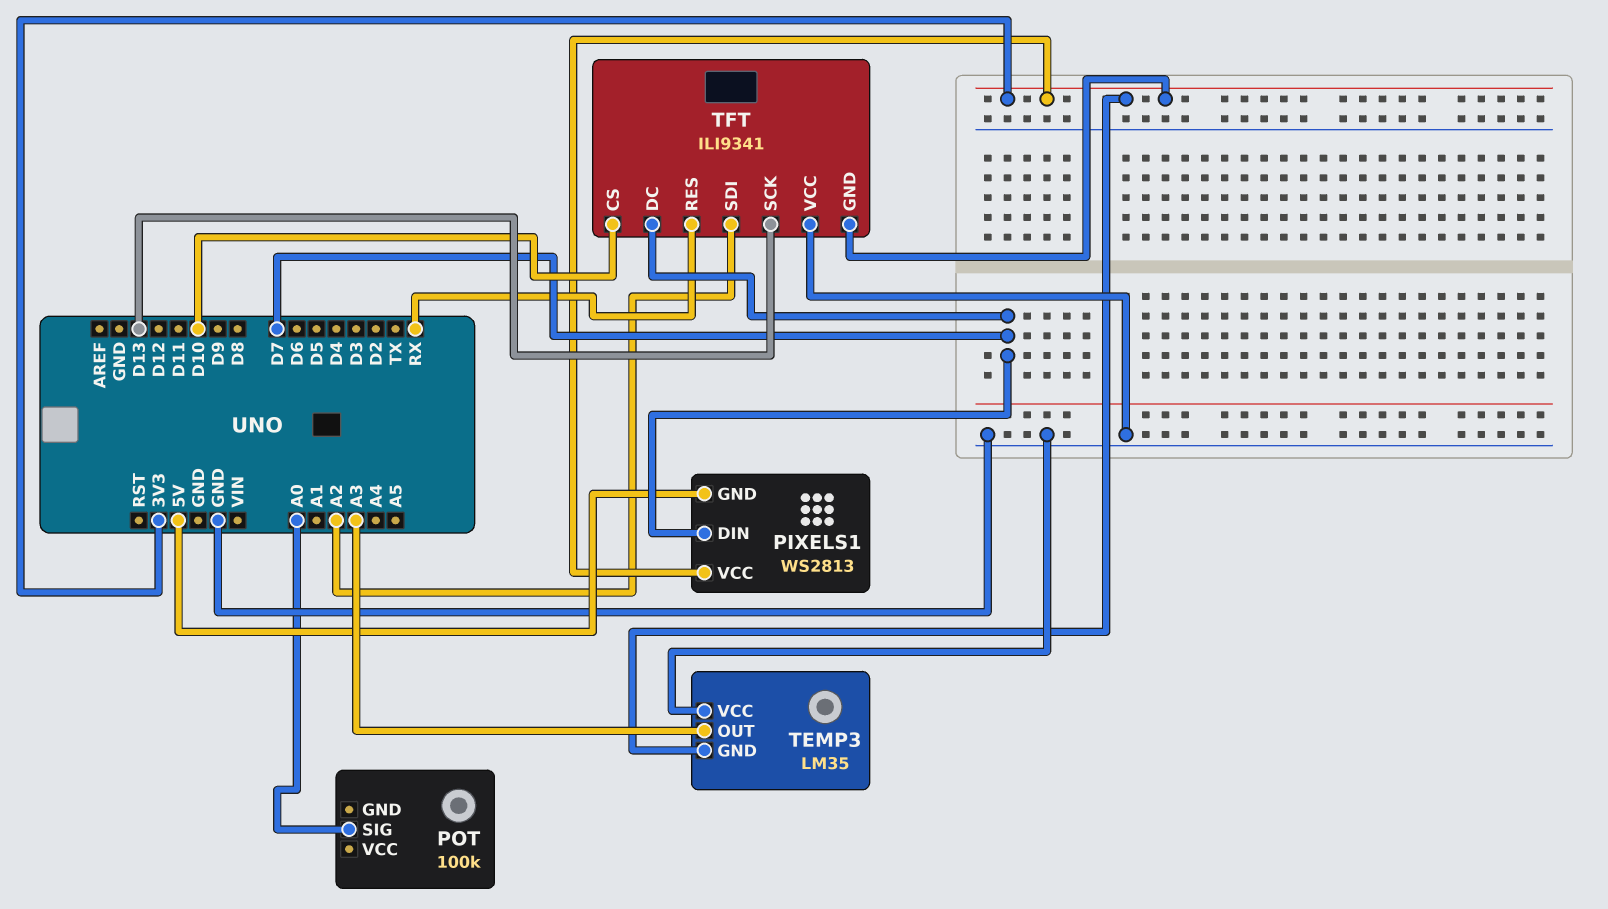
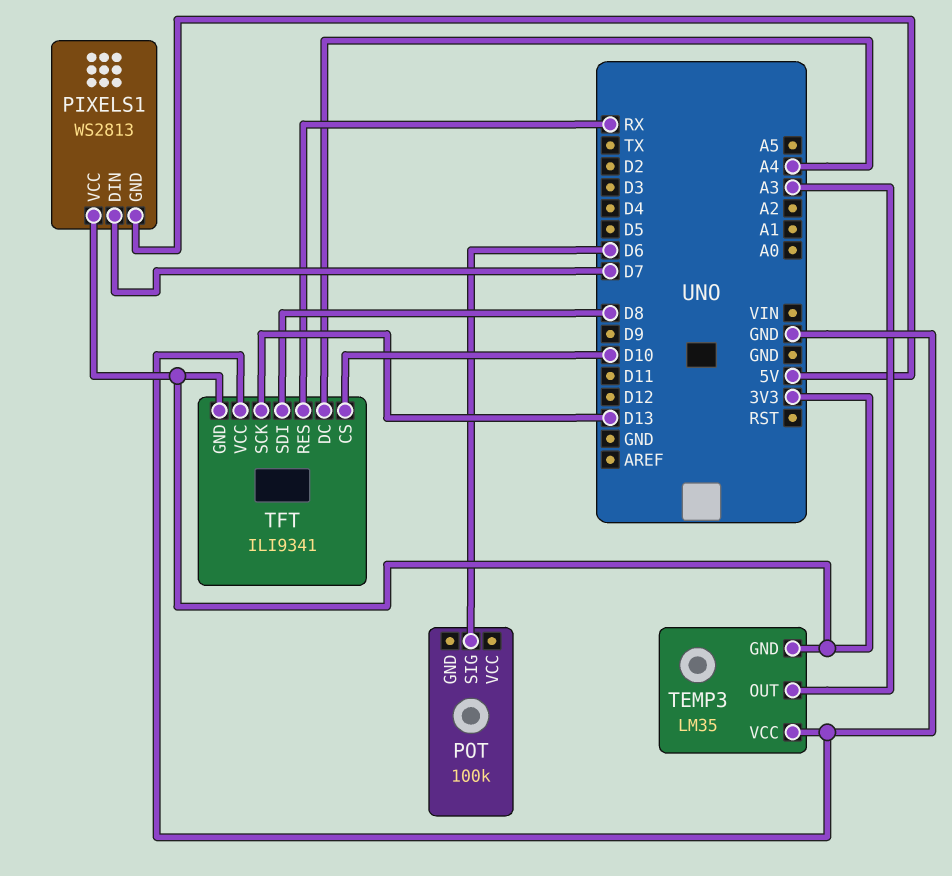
POT pin SIG: A0 -> D6
TFT pin DC: D7 -> A4
TFT pin SDI: A2 -> D8

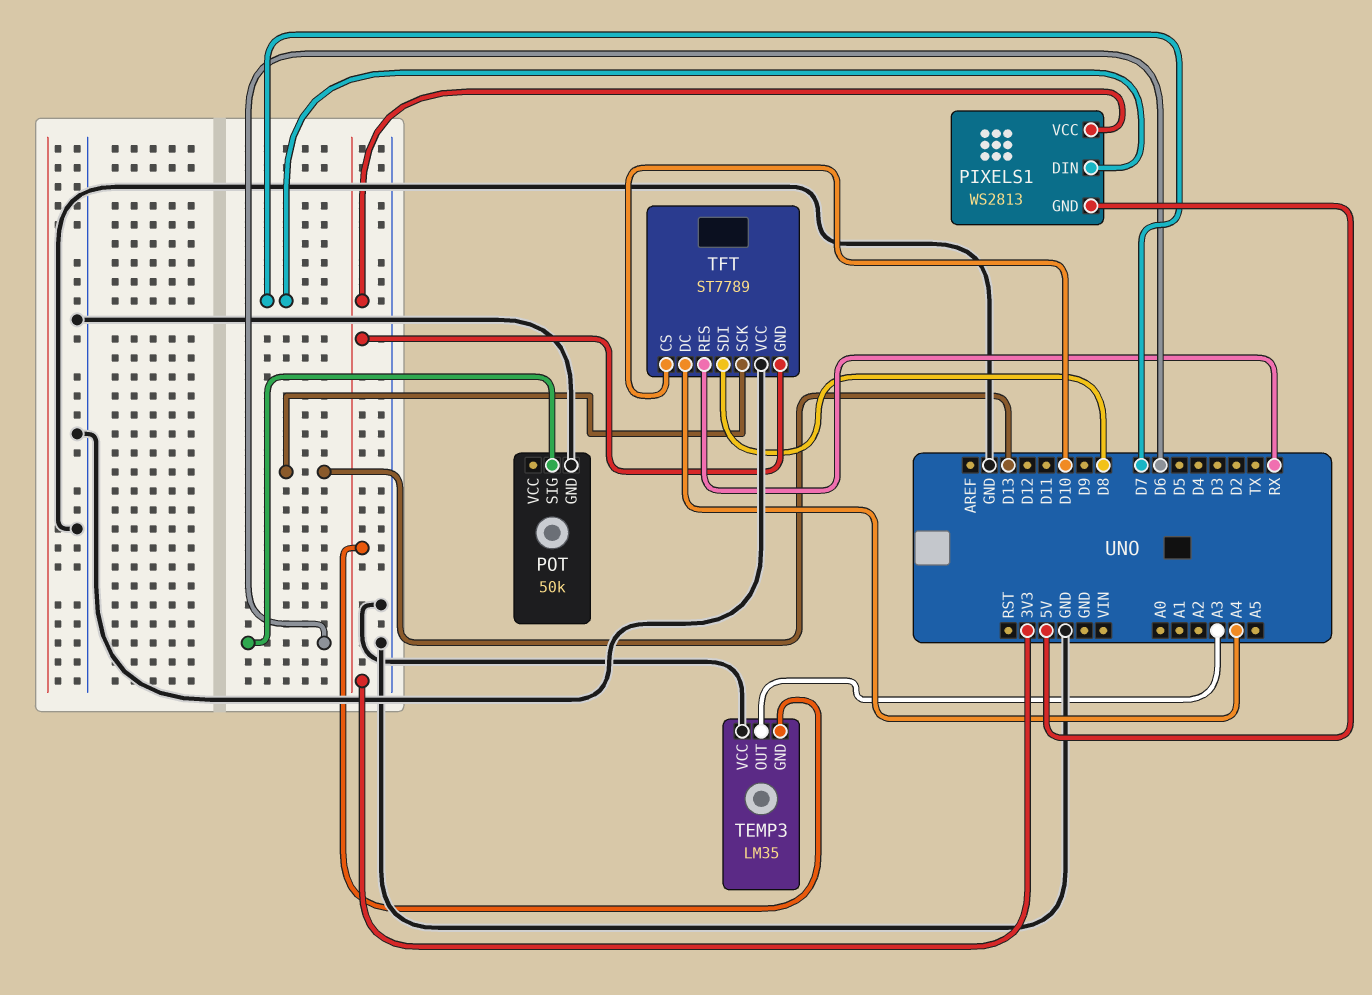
POT: 100k -> 50k
POT pin GND: none -> GND
TFT: ILI9341 -> ST7789

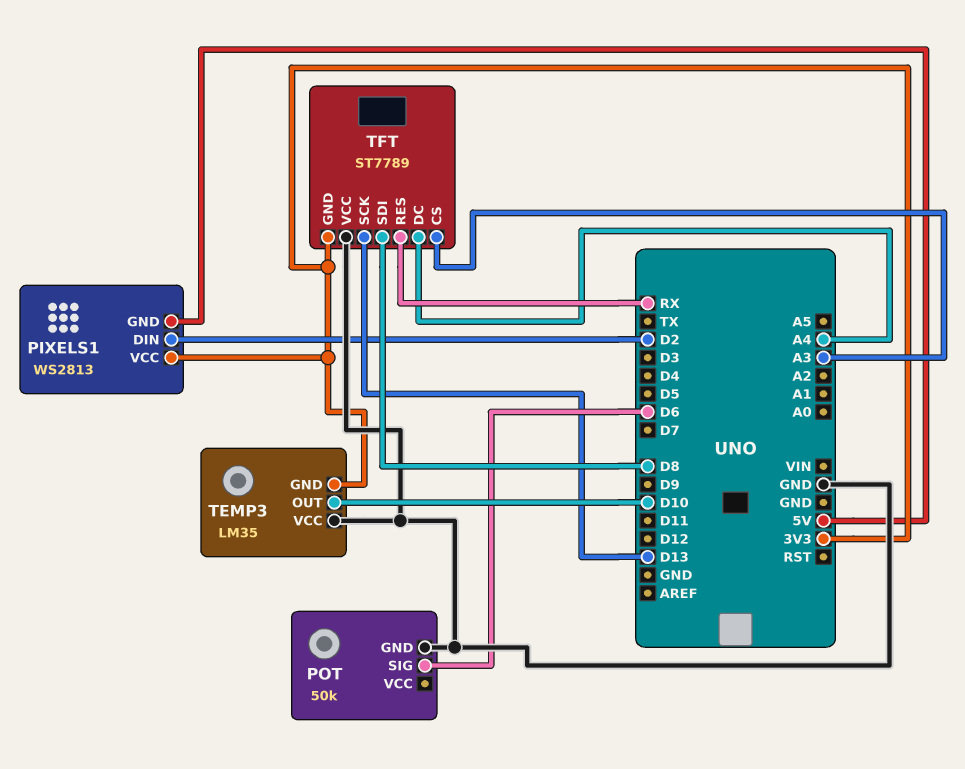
PIXELS1 pin DIN: D7 -> D2
TEMP3 pin OUT: A3 -> D10
TFT pin CS: D10 -> A3

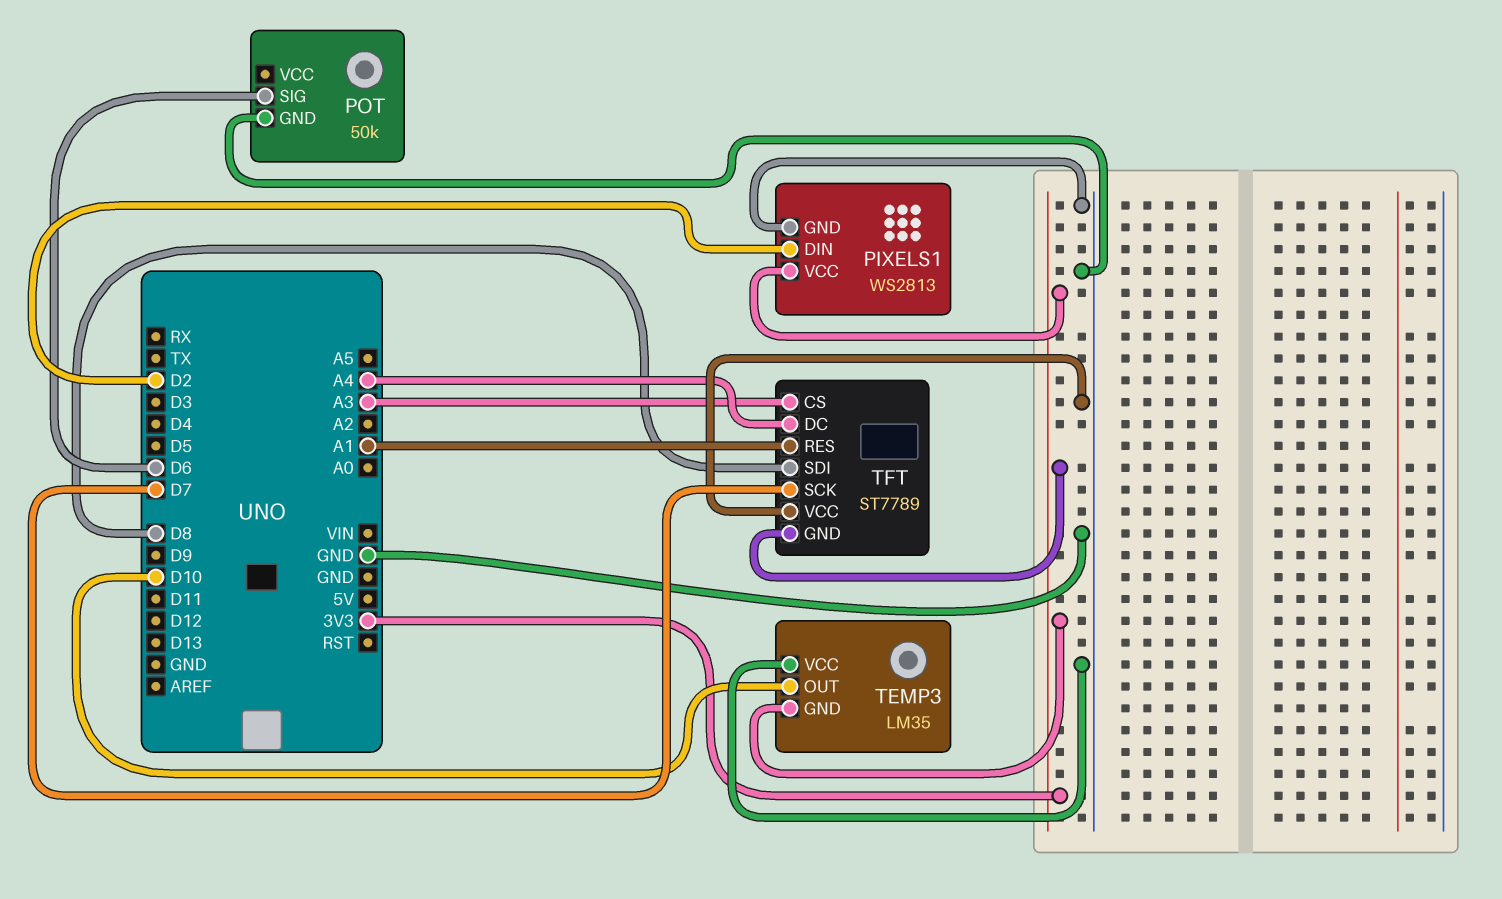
PIXELS1 pin GND: 5V -> GND
TFT pin RES: RX -> A1
TFT pin SCK: D13 -> D7

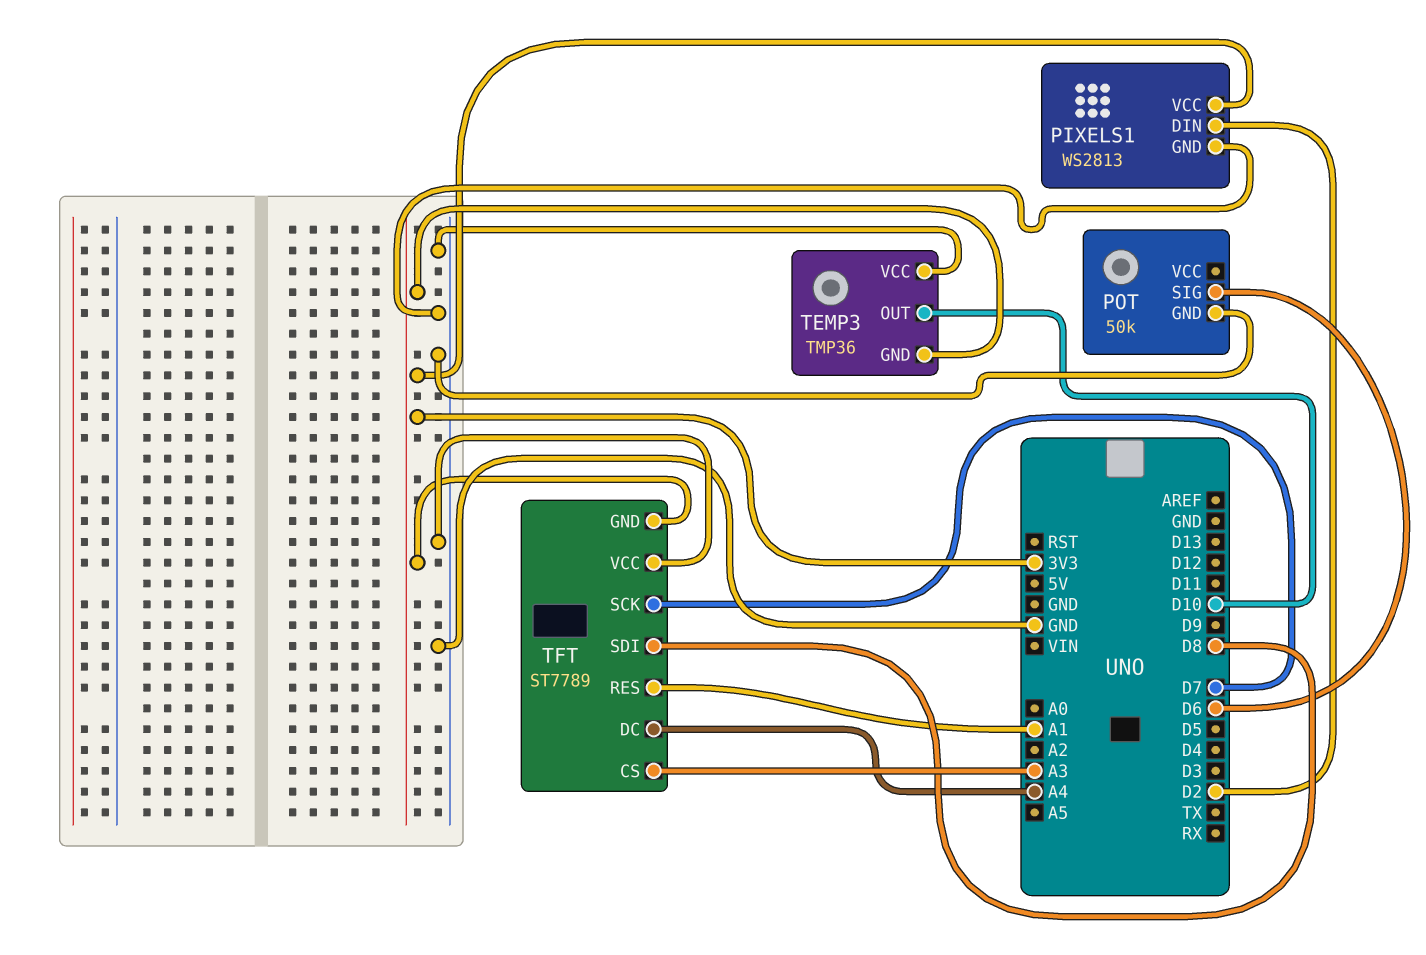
TEMP3: LM35 -> TMP36

